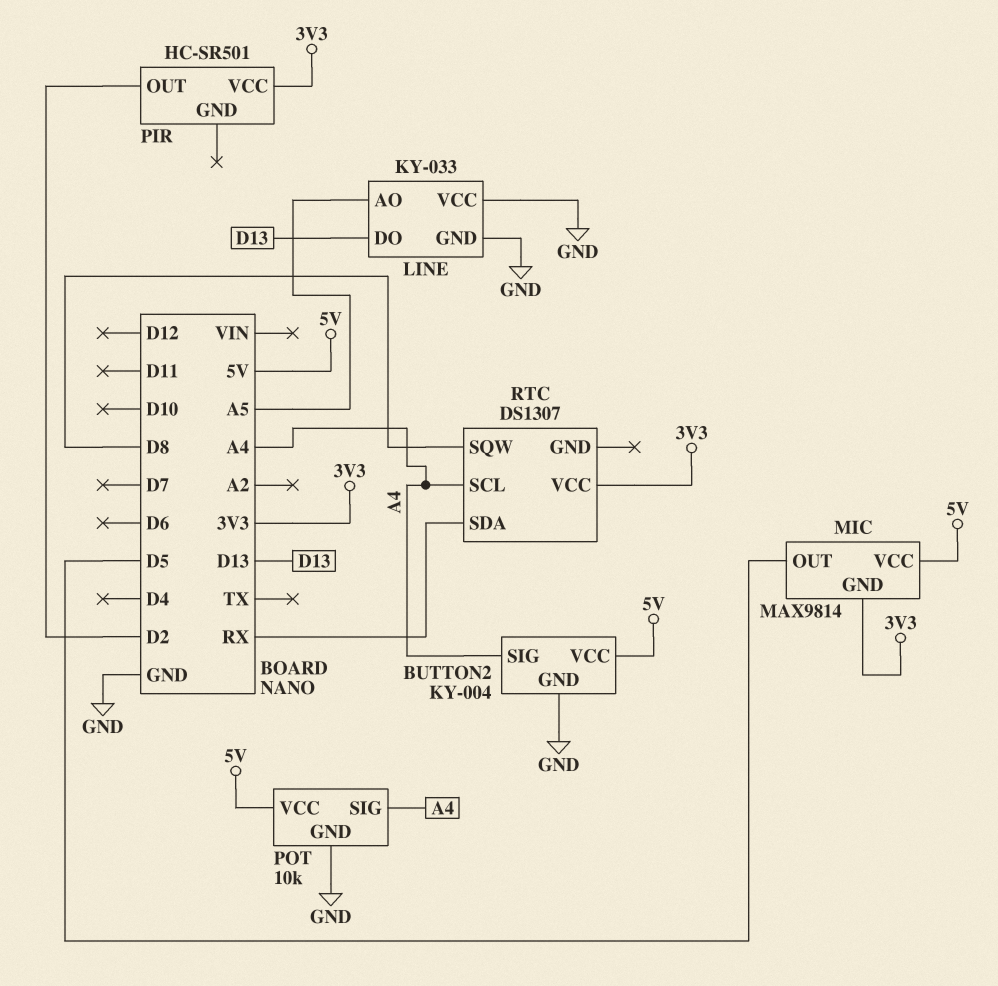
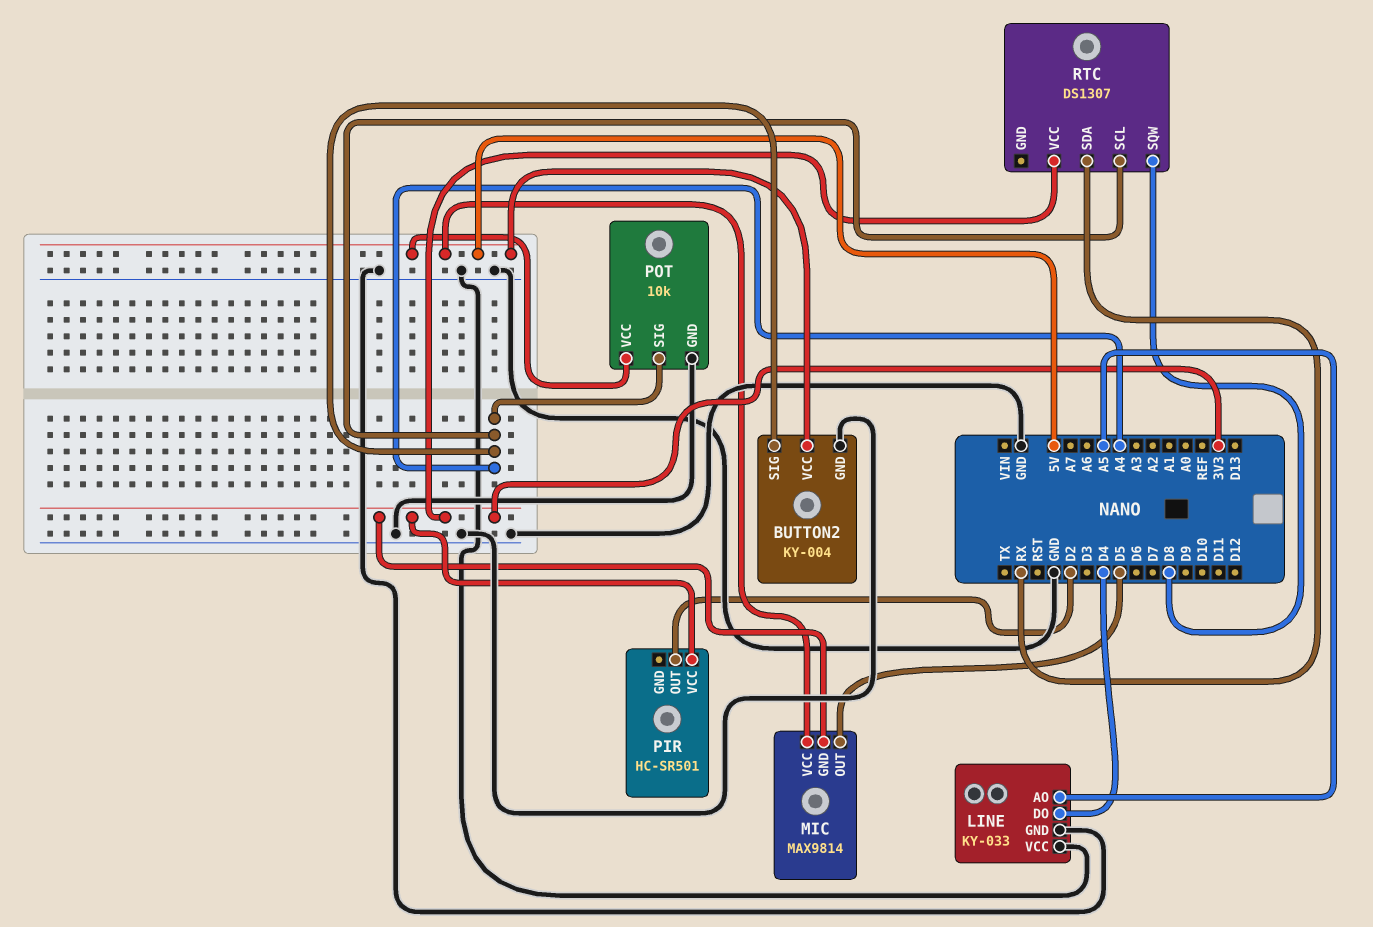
LINE pin DO: D13 -> D4

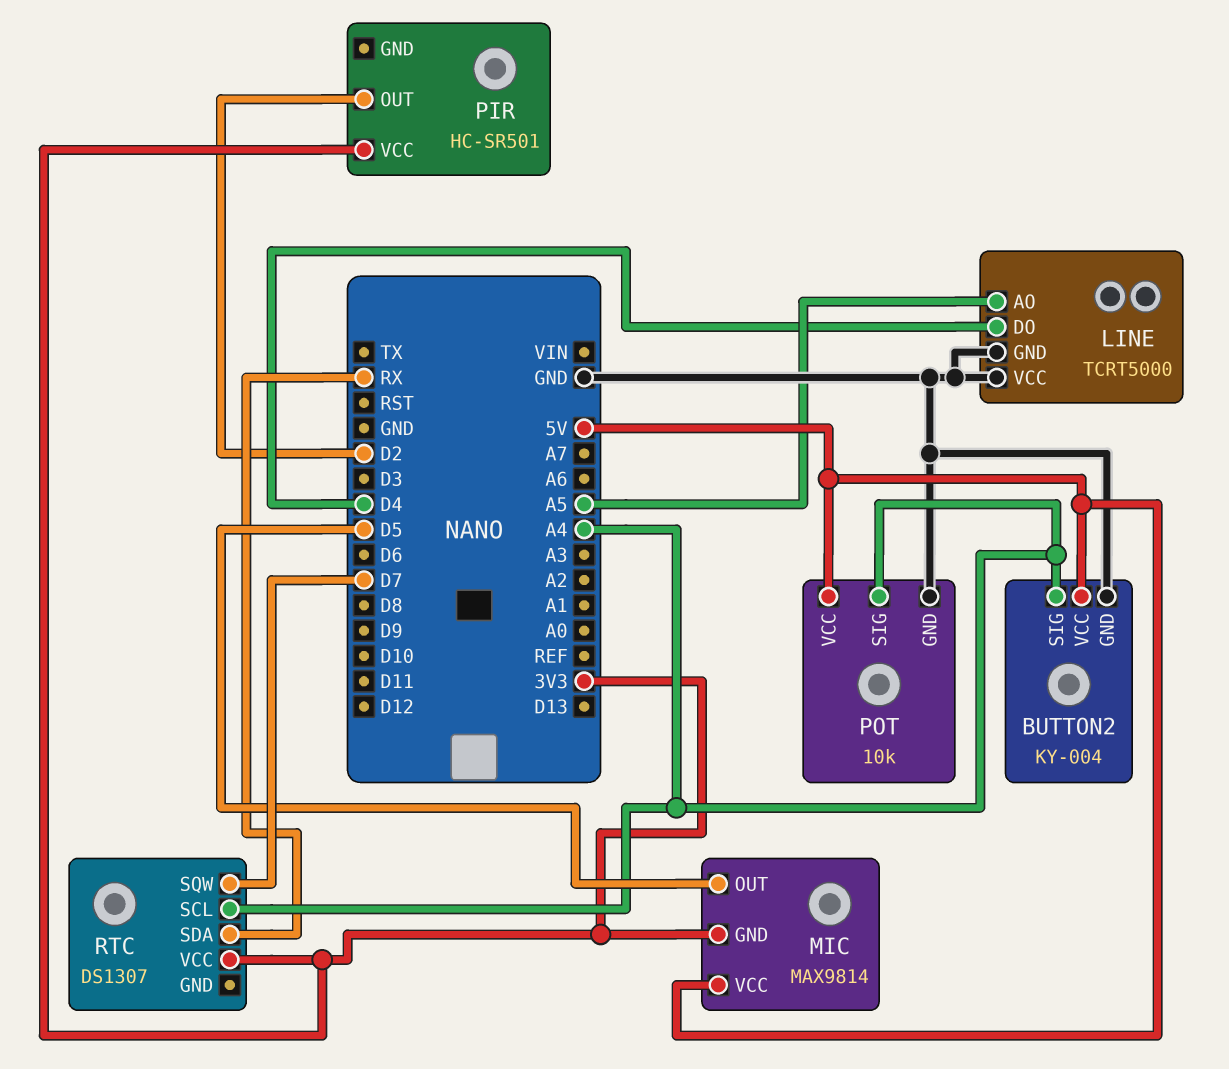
LINE: KY-033 -> TCRT5000
RTC pin SQW: D8 -> D7

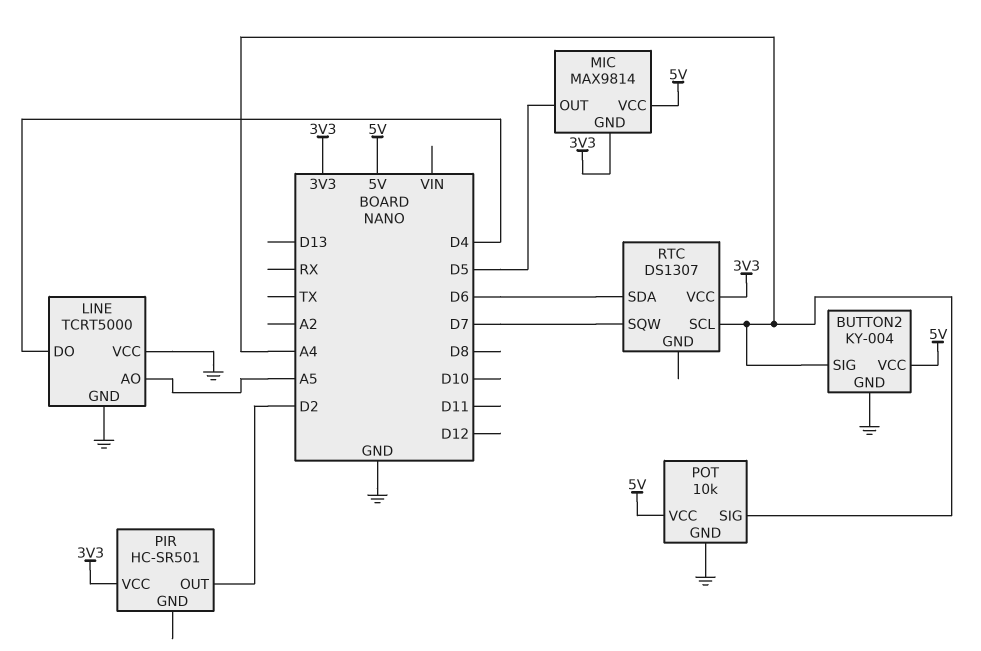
RTC pin SDA: RX -> D6

